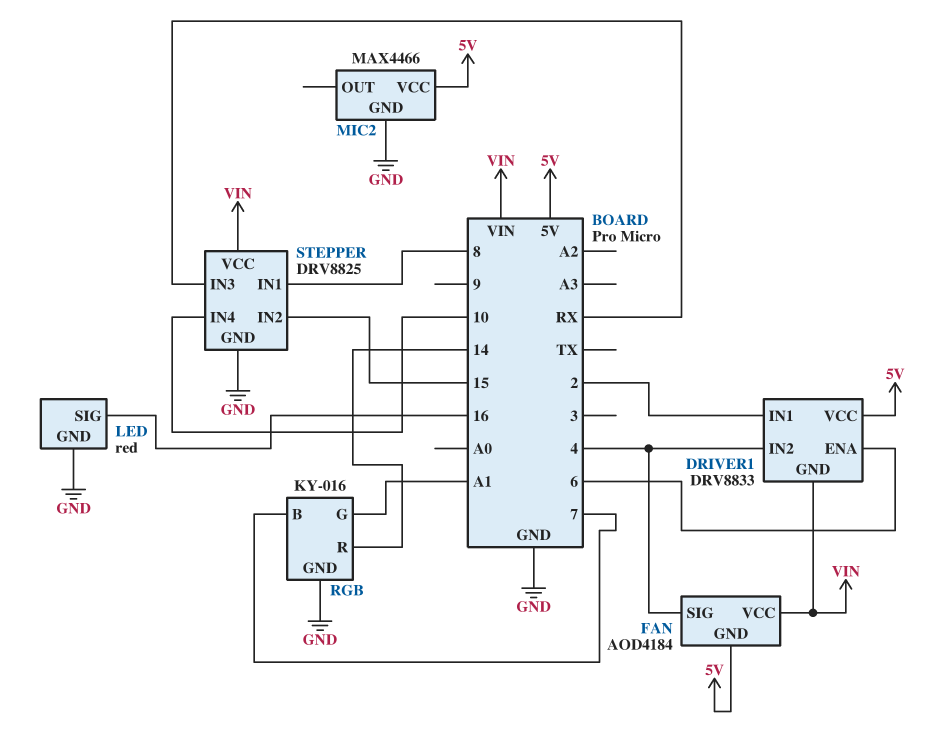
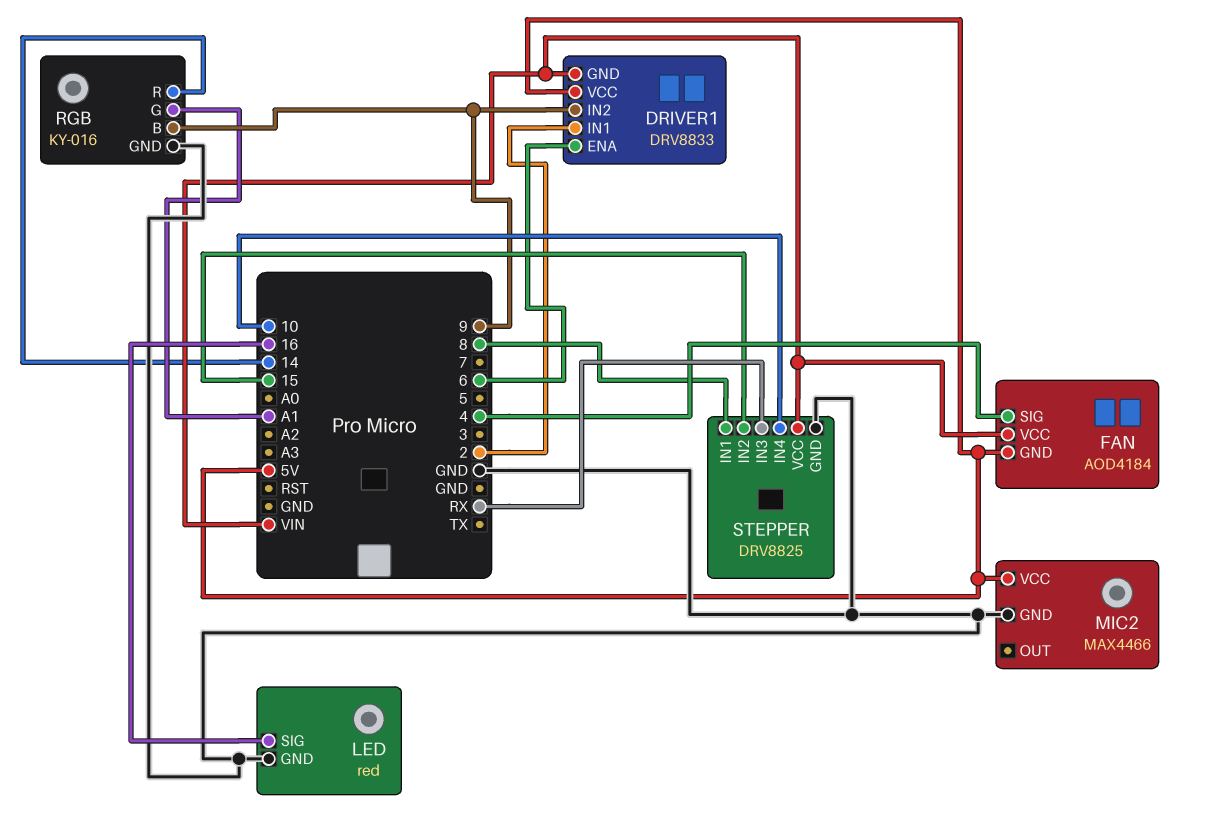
DRIVER1 pin IN2: 4 -> 9
RGB pin B: 7 -> 9

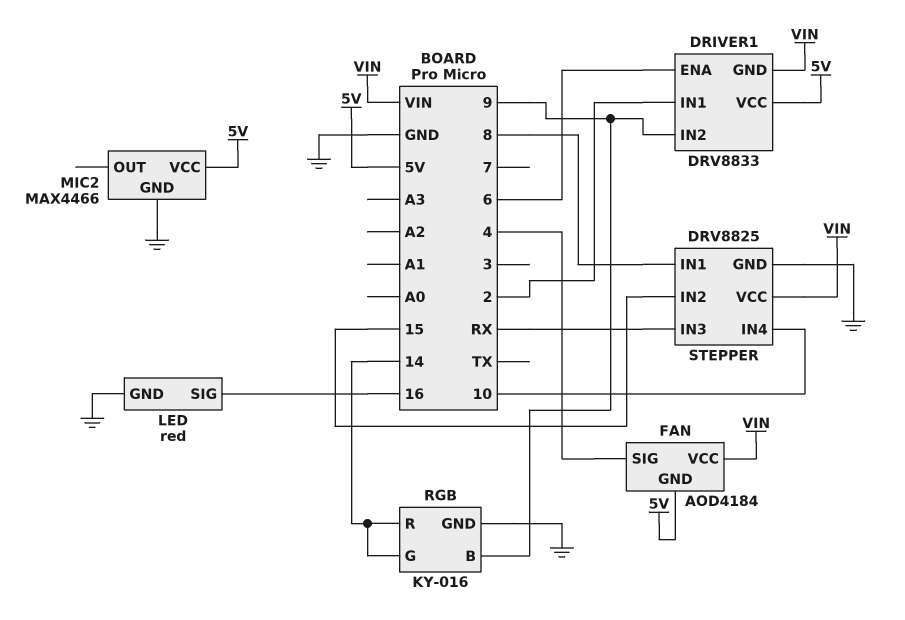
RGB pin G: A1 -> 14

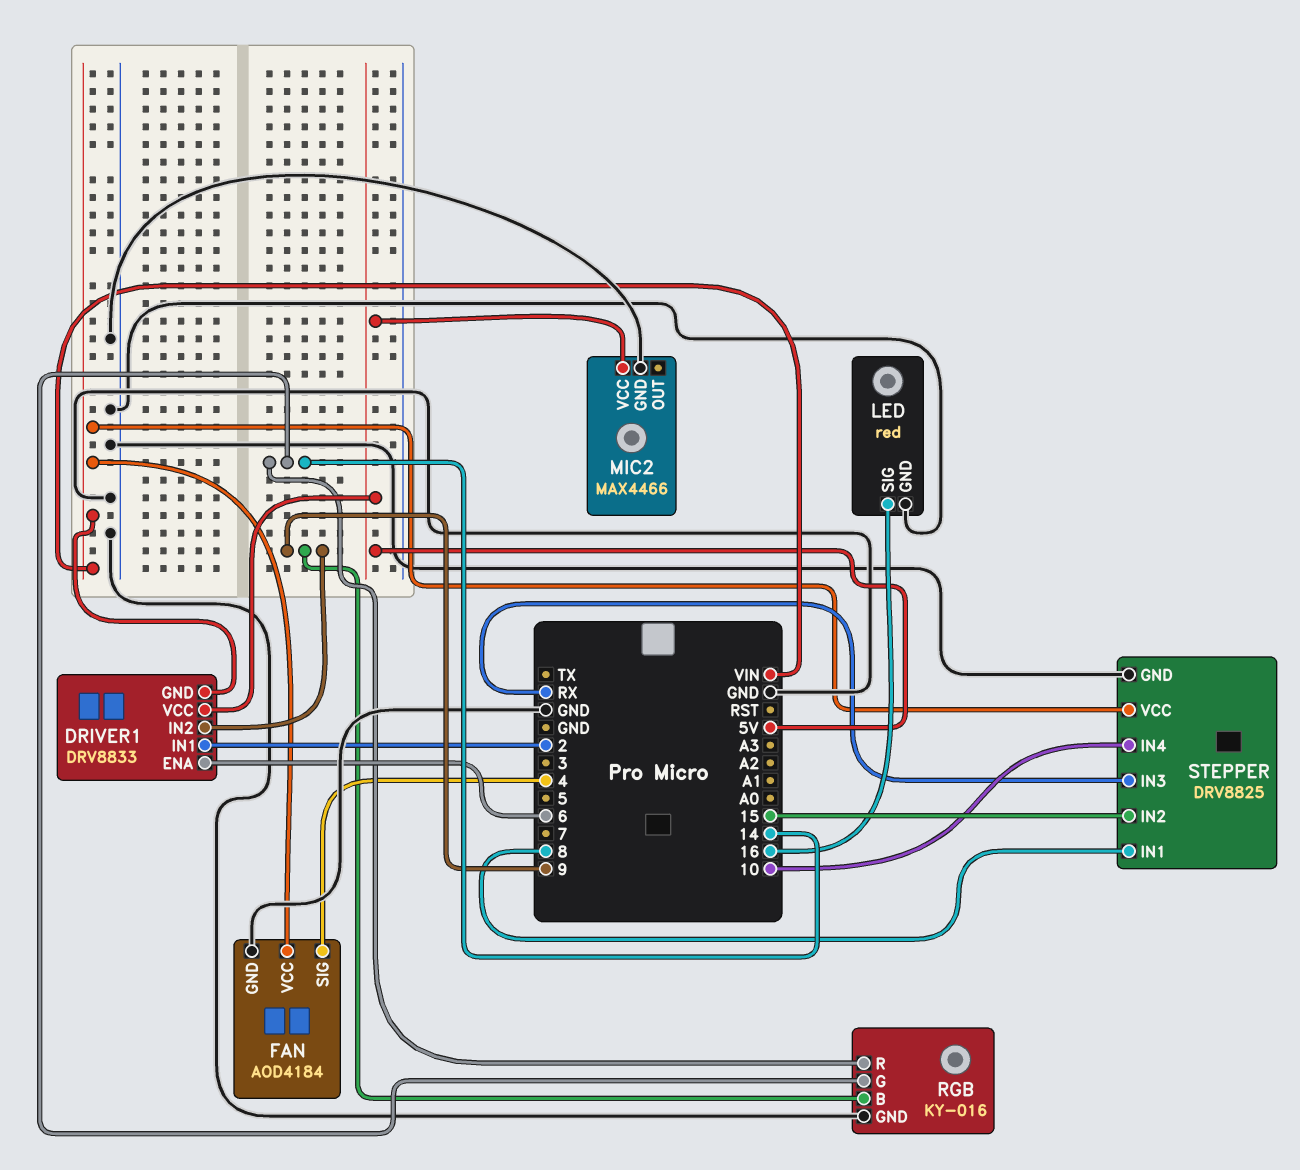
FAN pin GND: 5V -> GND

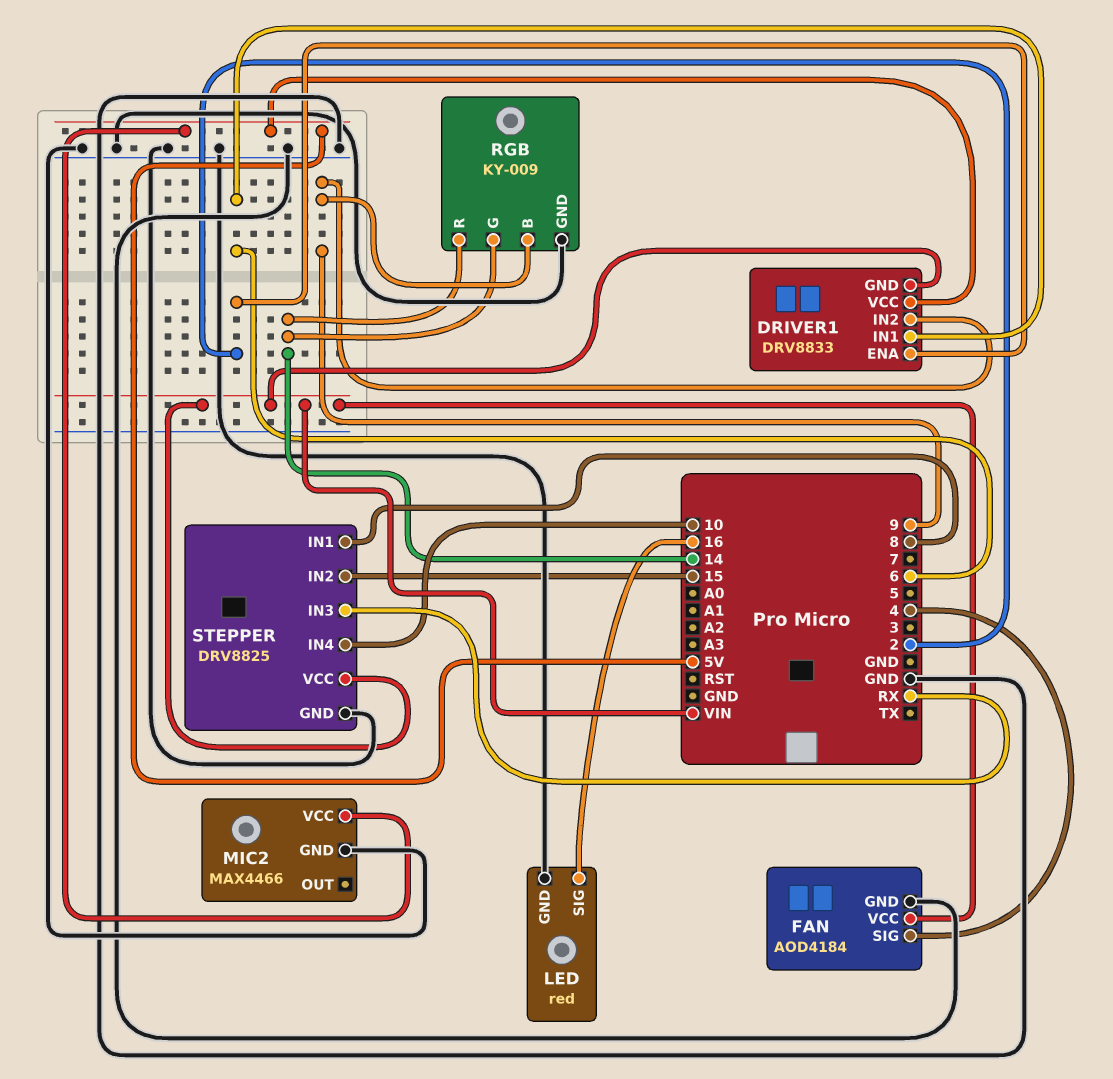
DRIVER1 pin ENA: 6 -> 2
DRIVER1 pin IN1: 2 -> 6
RGB: KY-016 -> KY-009

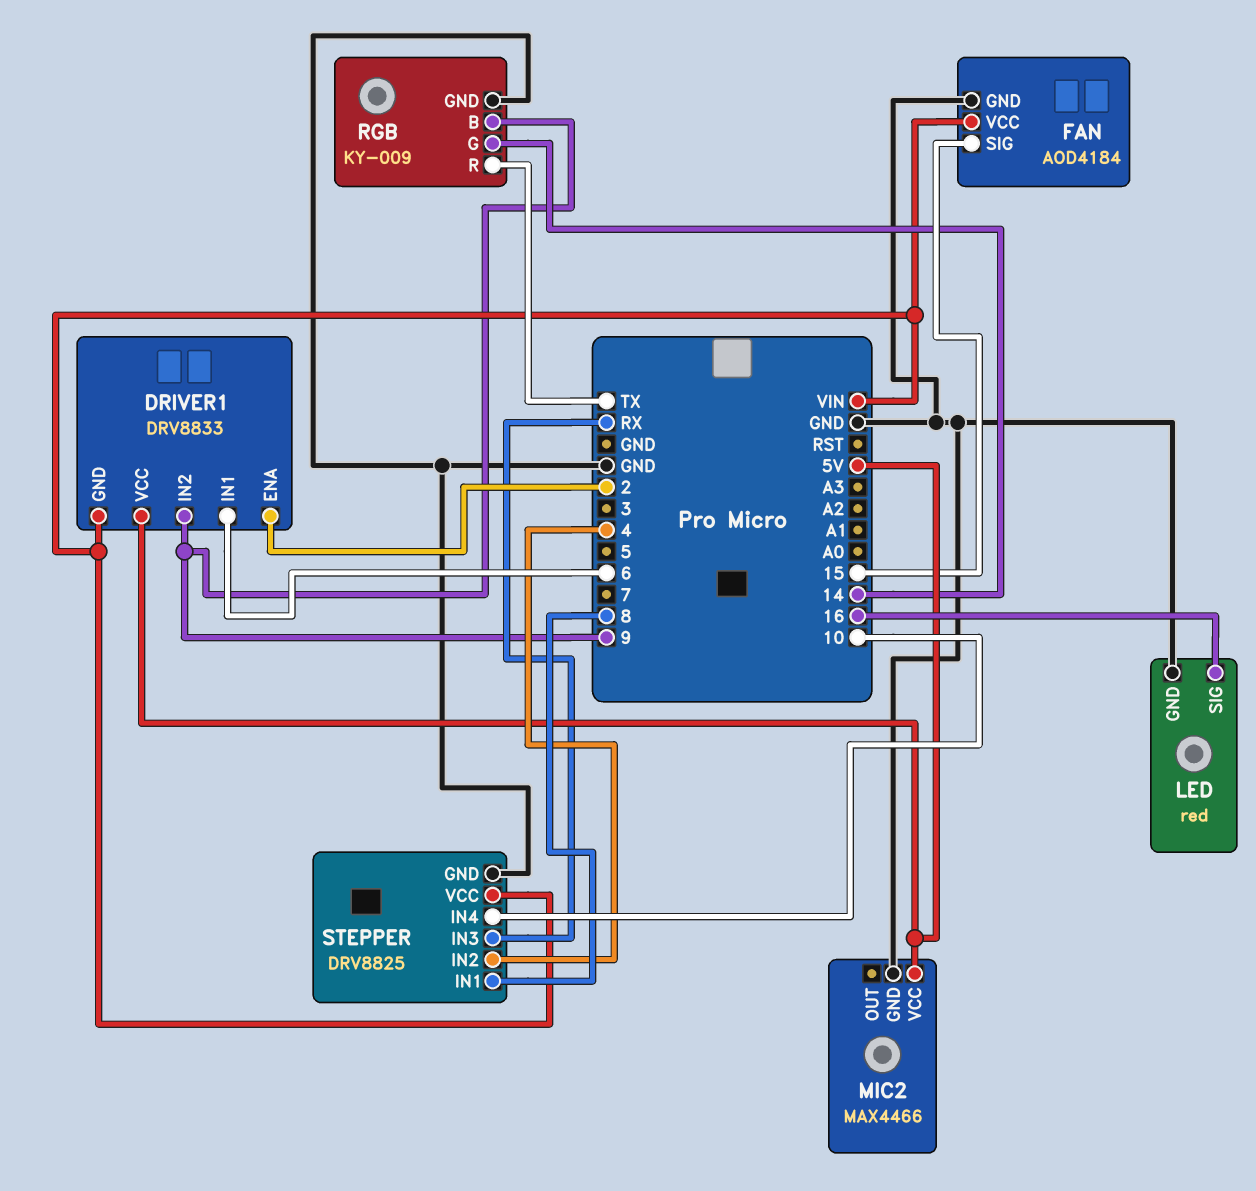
FAN pin SIG: 4 -> 15
RGB pin R: 14 -> TX
STEPPER pin IN2: 15 -> 4

